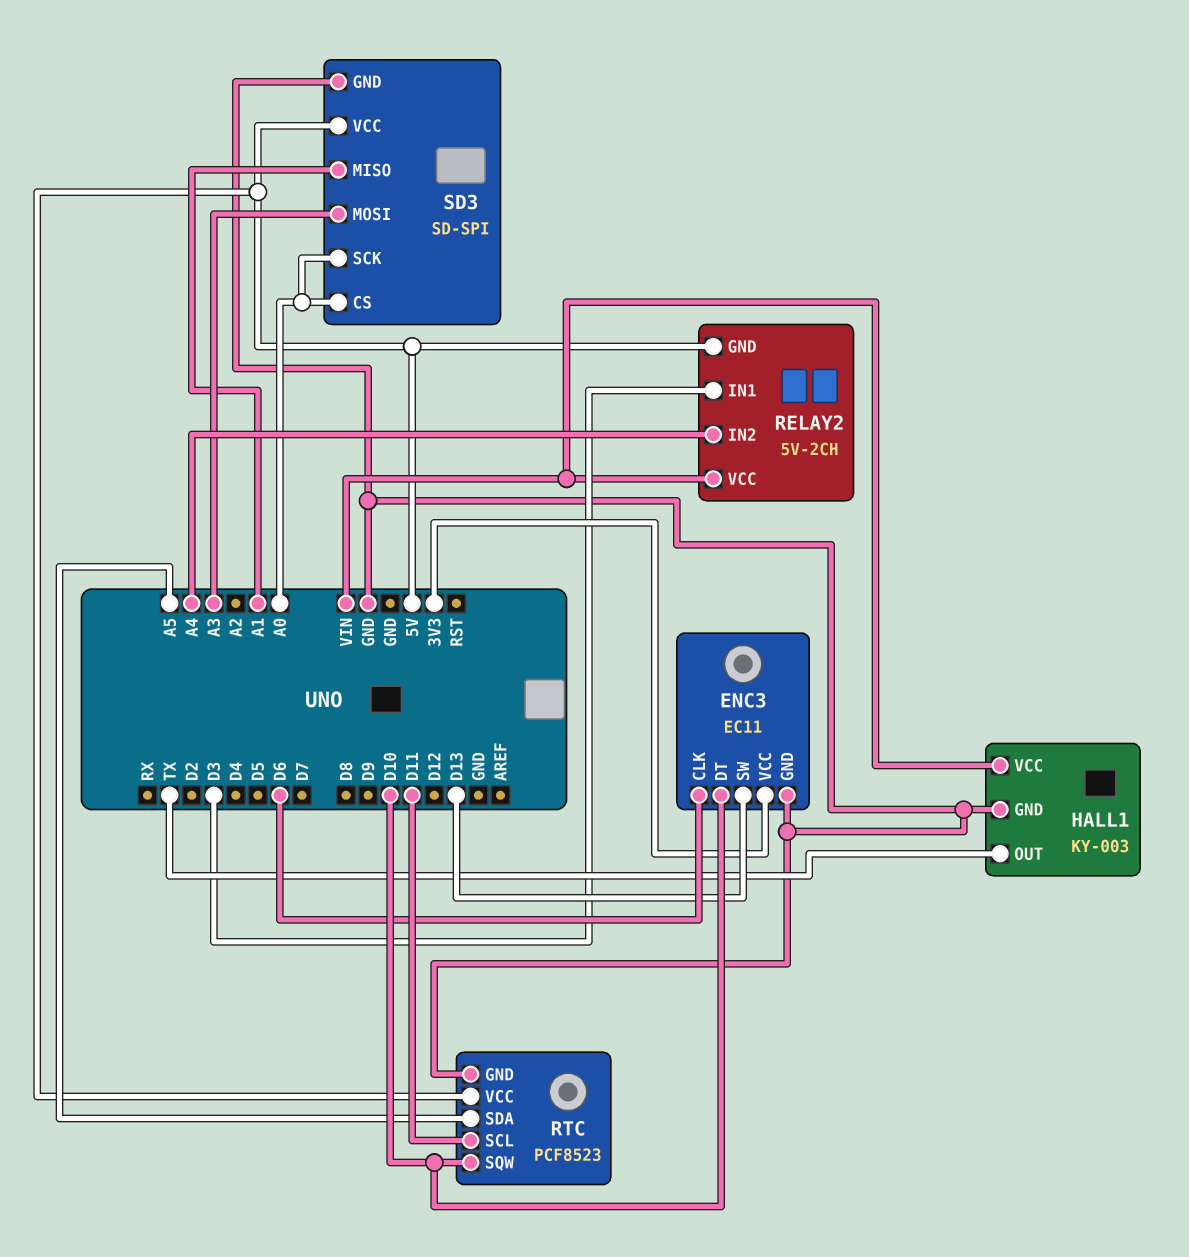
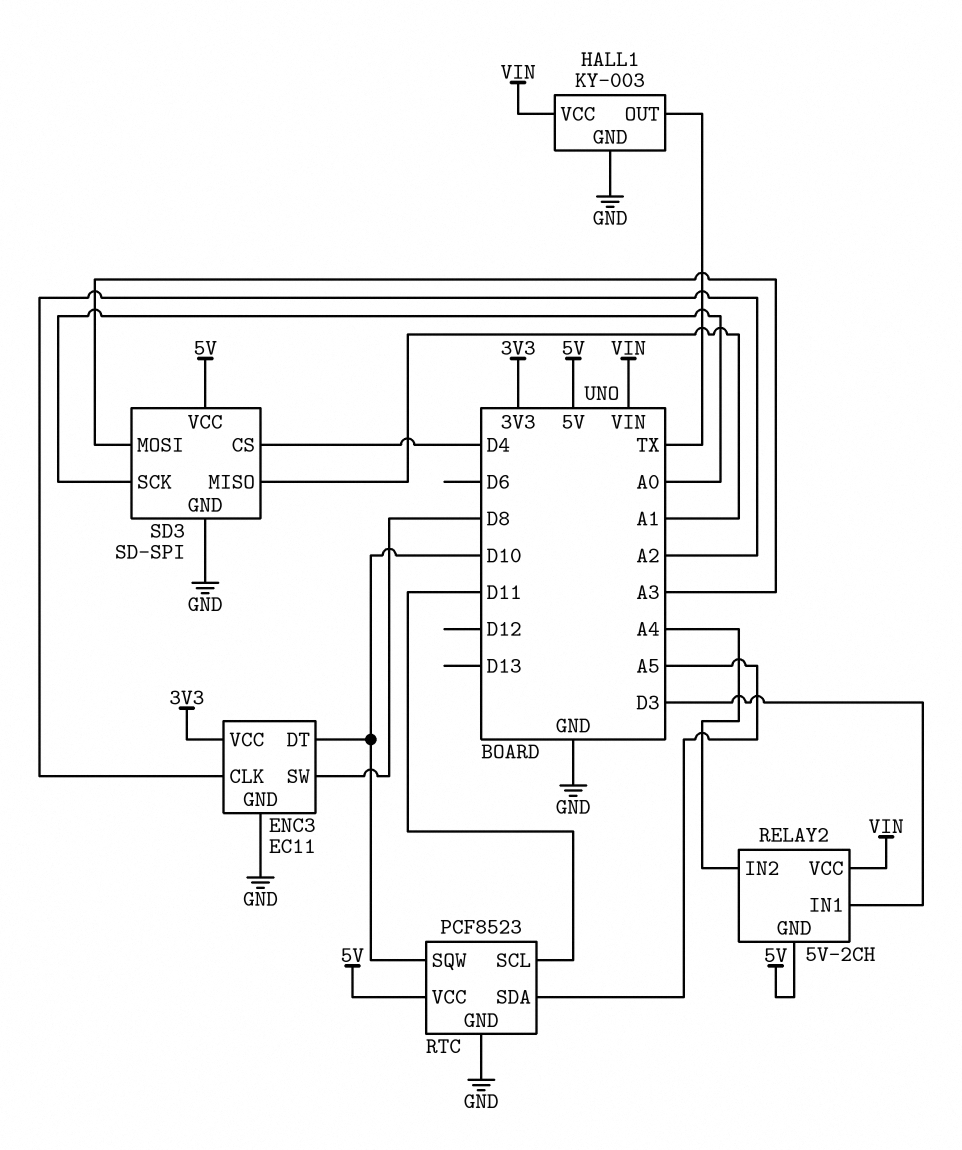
ENC3 pin CLK: D6 -> A2
ENC3 pin SW: D13 -> D8
SD3 pin CS: A0 -> D4

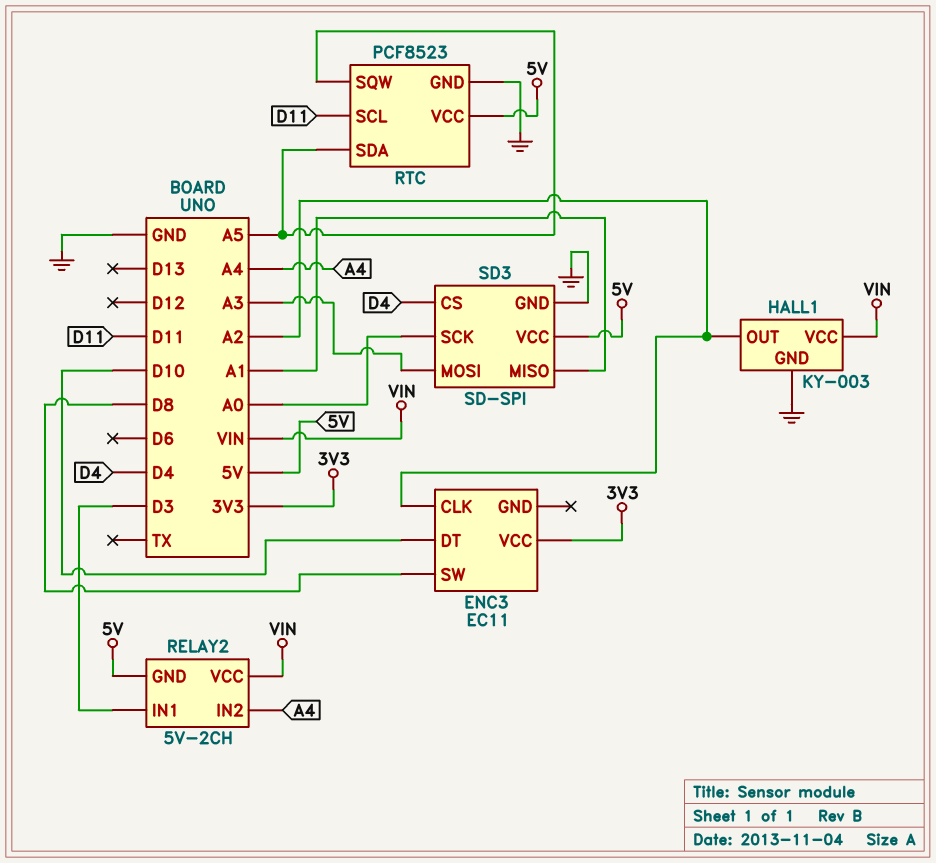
ENC3 pin GND: GND -> none
HALL1 pin OUT: TX -> A2
RTC pin SQW: D10 -> A5

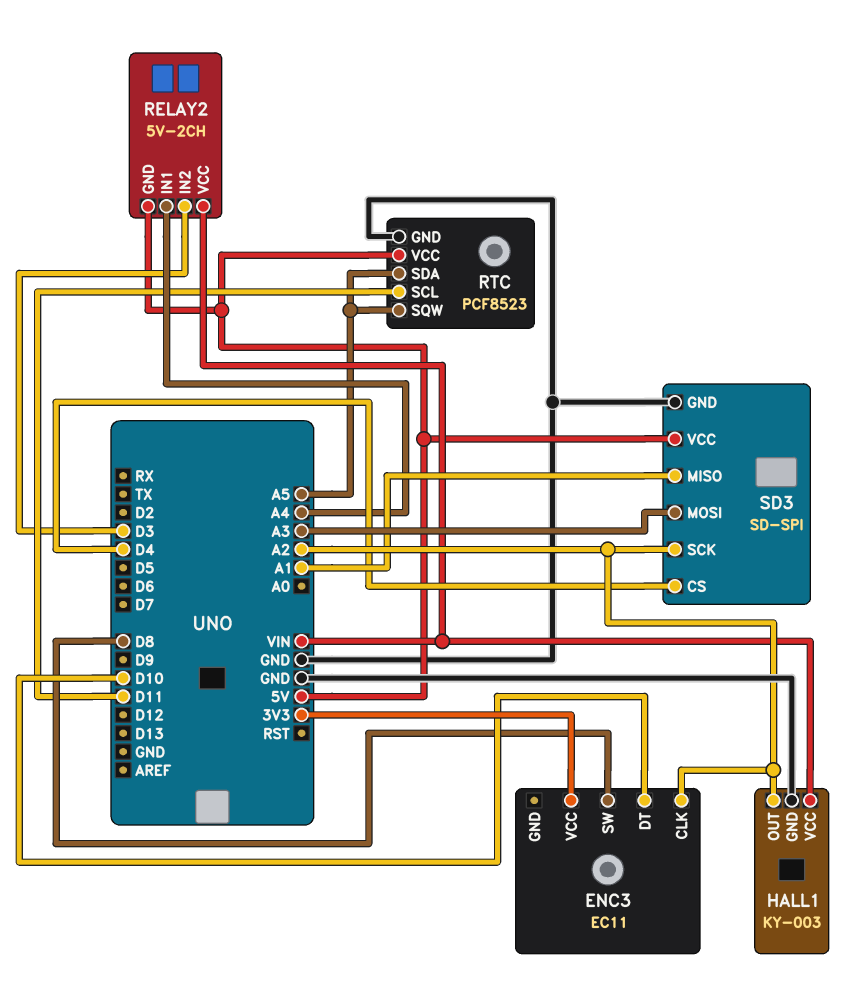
RELAY2 pin IN1: D3 -> A4
RELAY2 pin IN2: A4 -> D3
SD3 pin SCK: A0 -> A2

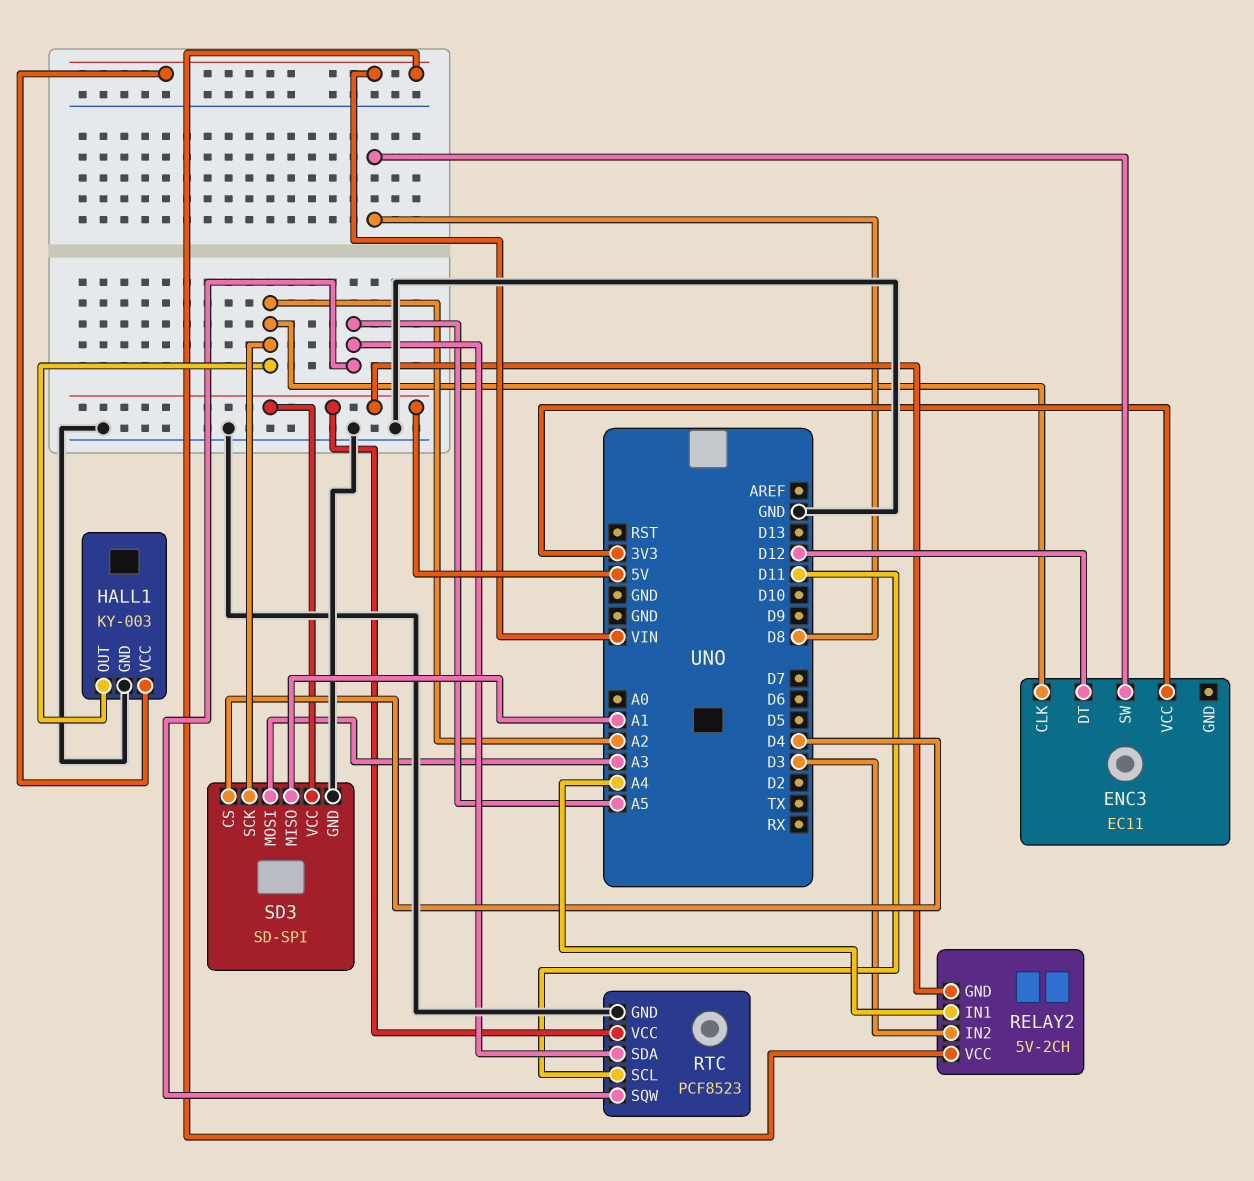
ENC3 pin DT: D10 -> D12

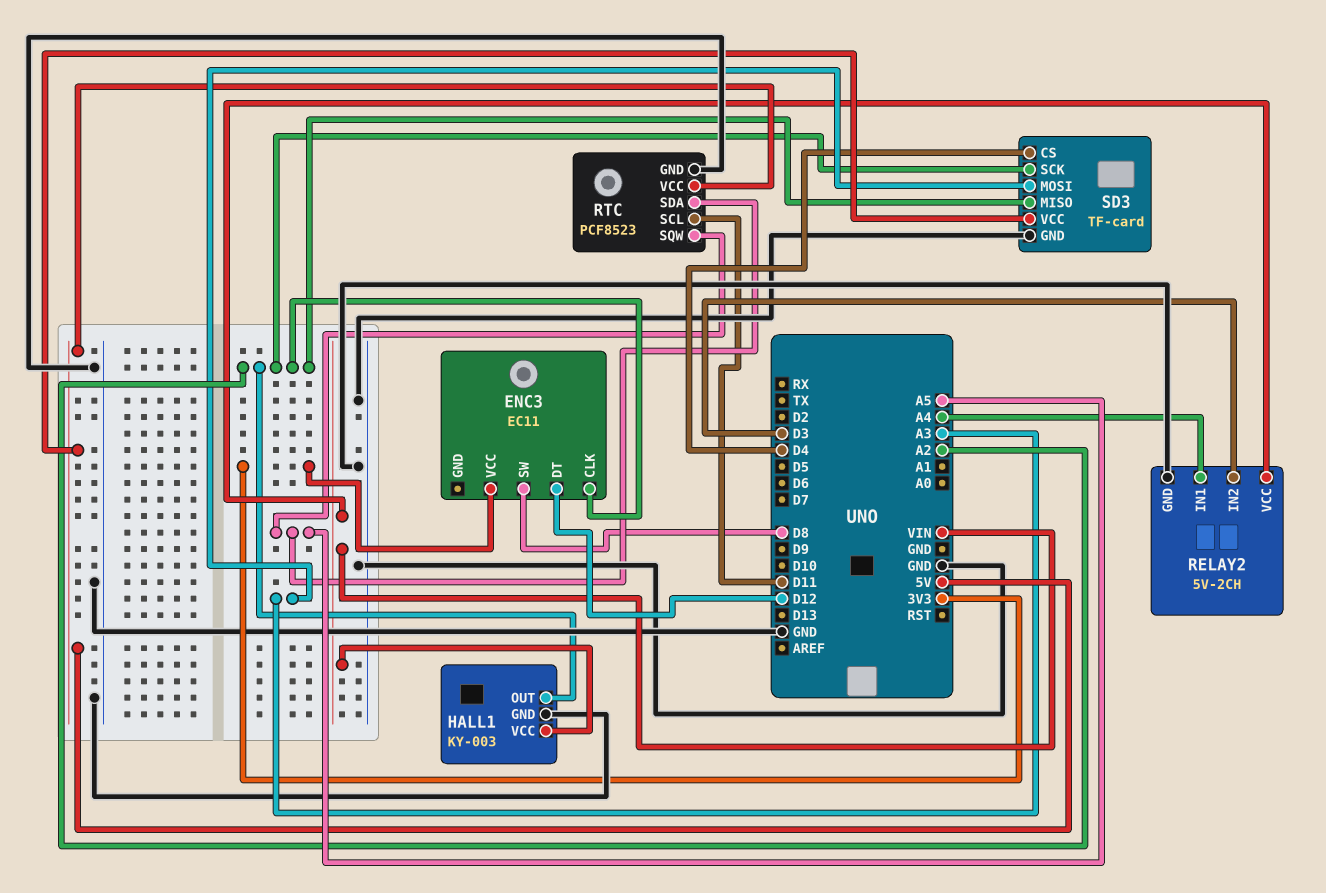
RELAY2 pin GND: 5V -> GND
SD3: SD-SPI -> TF-card
SD3 pin MISO: A1 -> A2

